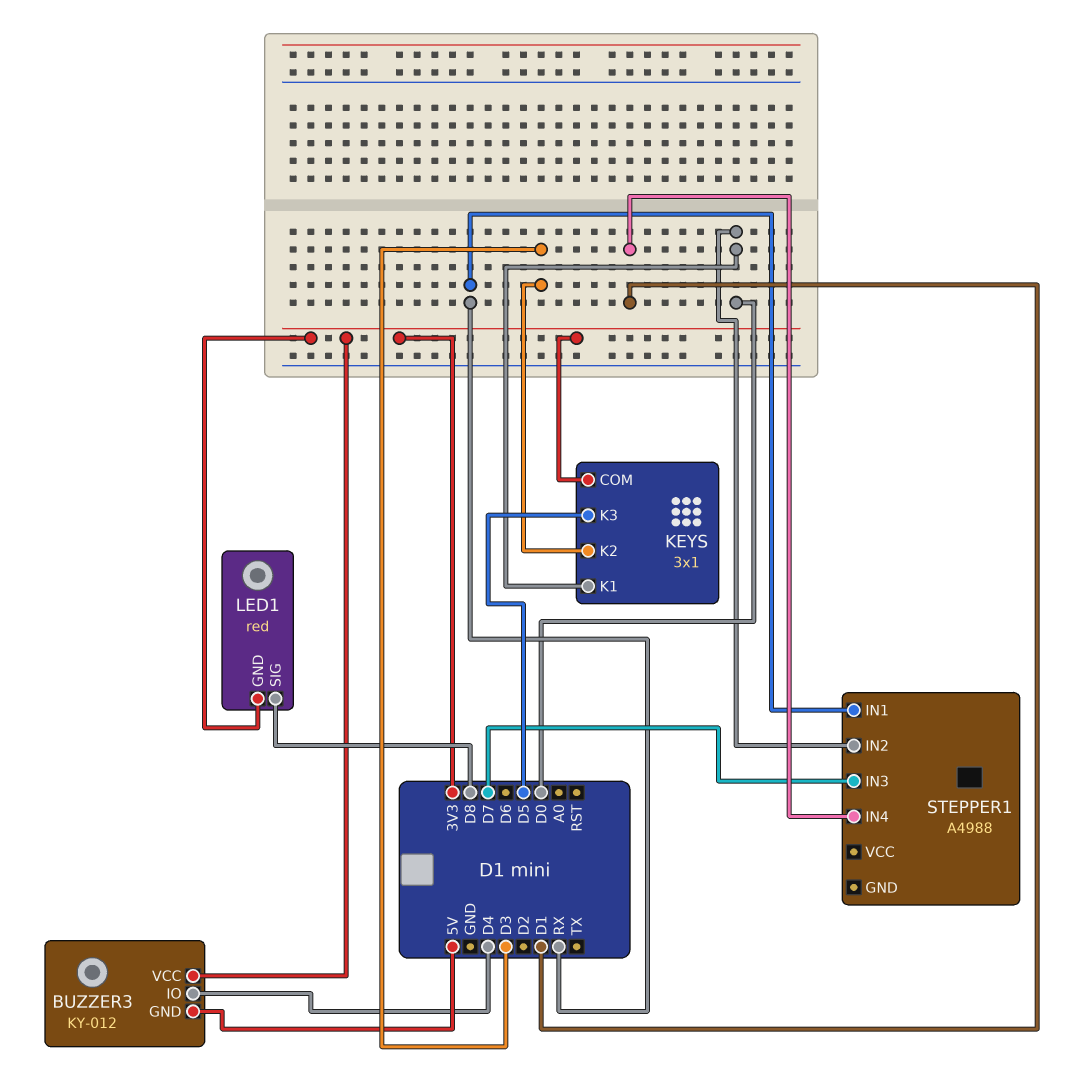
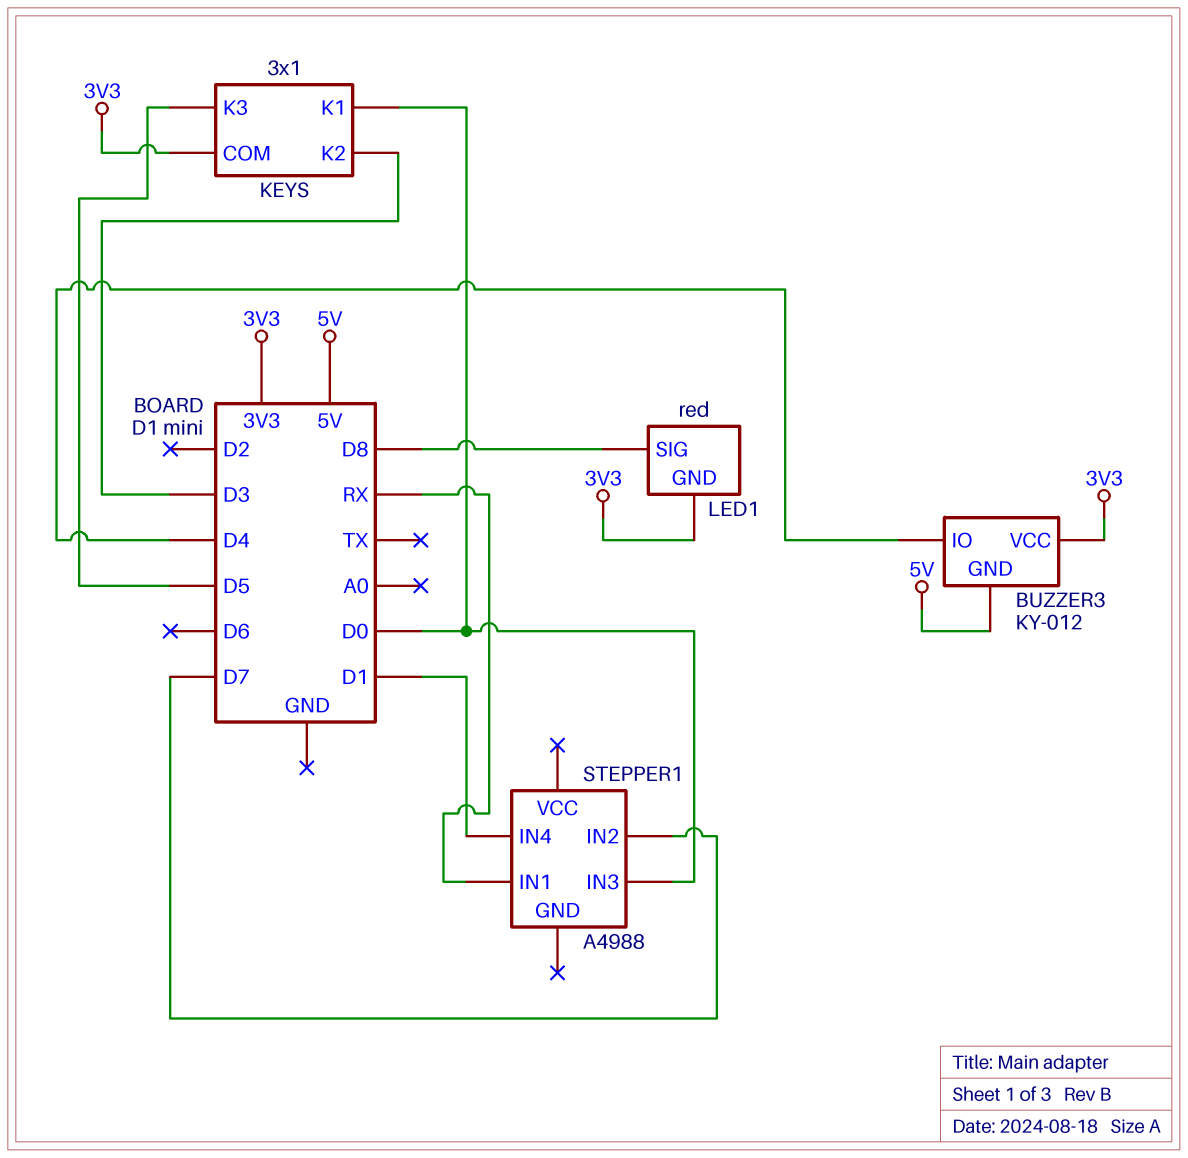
STEPPER1 pin IN2: D0 -> D7
STEPPER1 pin IN3: D7 -> D0

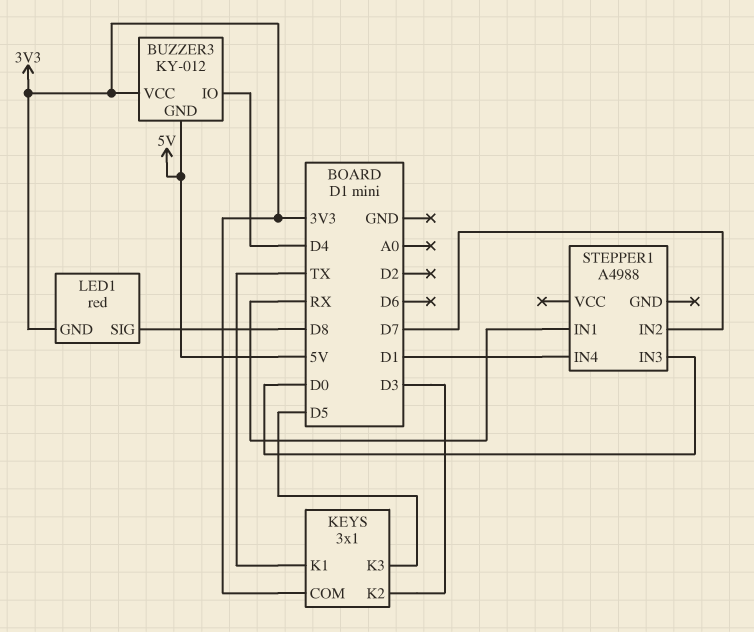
KEYS pin K1: D0 -> TX

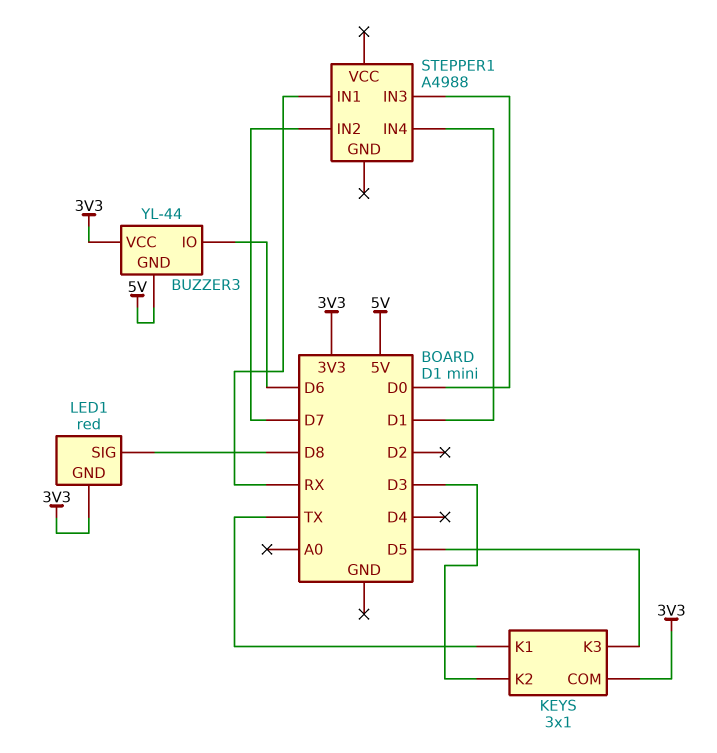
BUZZER3: KY-012 -> YL-44
BUZZER3 pin IO: D4 -> D6

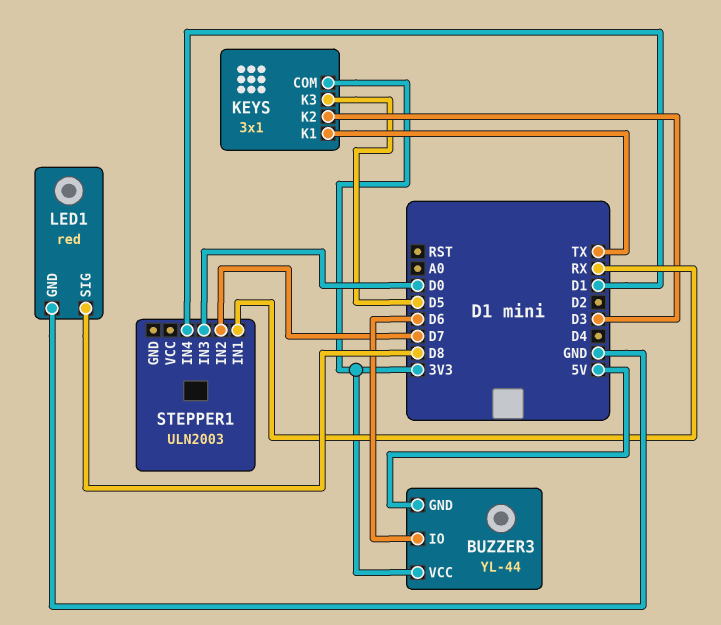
LED1 pin GND: 3V3 -> GND
STEPPER1: A4988 -> ULN2003

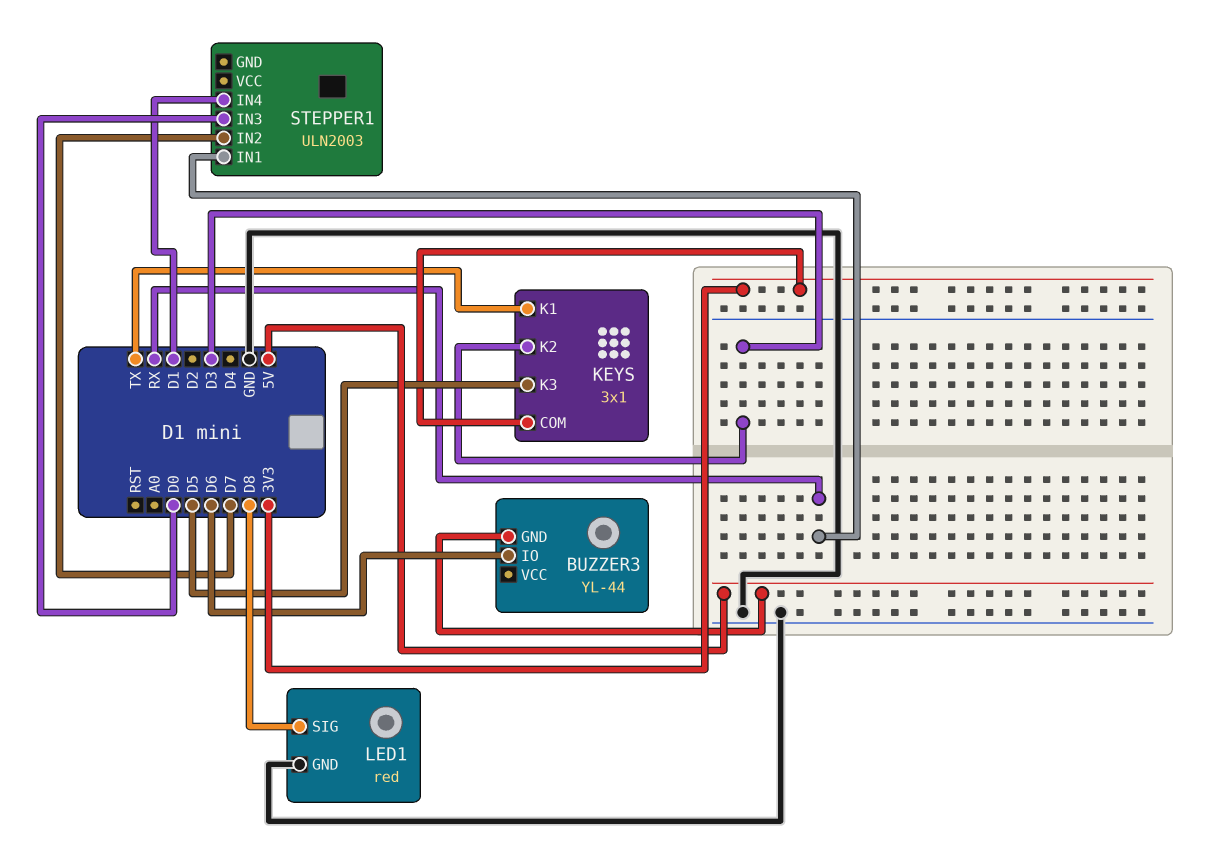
BUZZER3 pin VCC: 3V3 -> none

